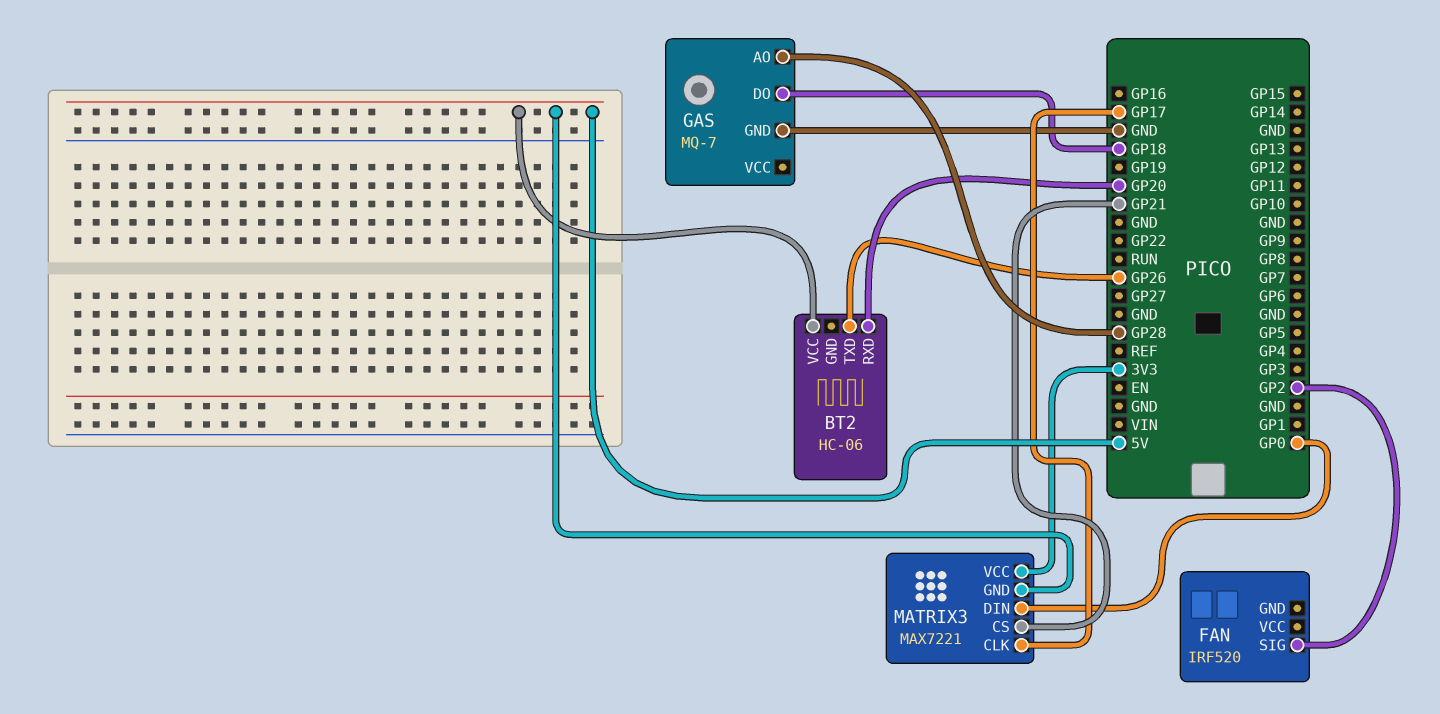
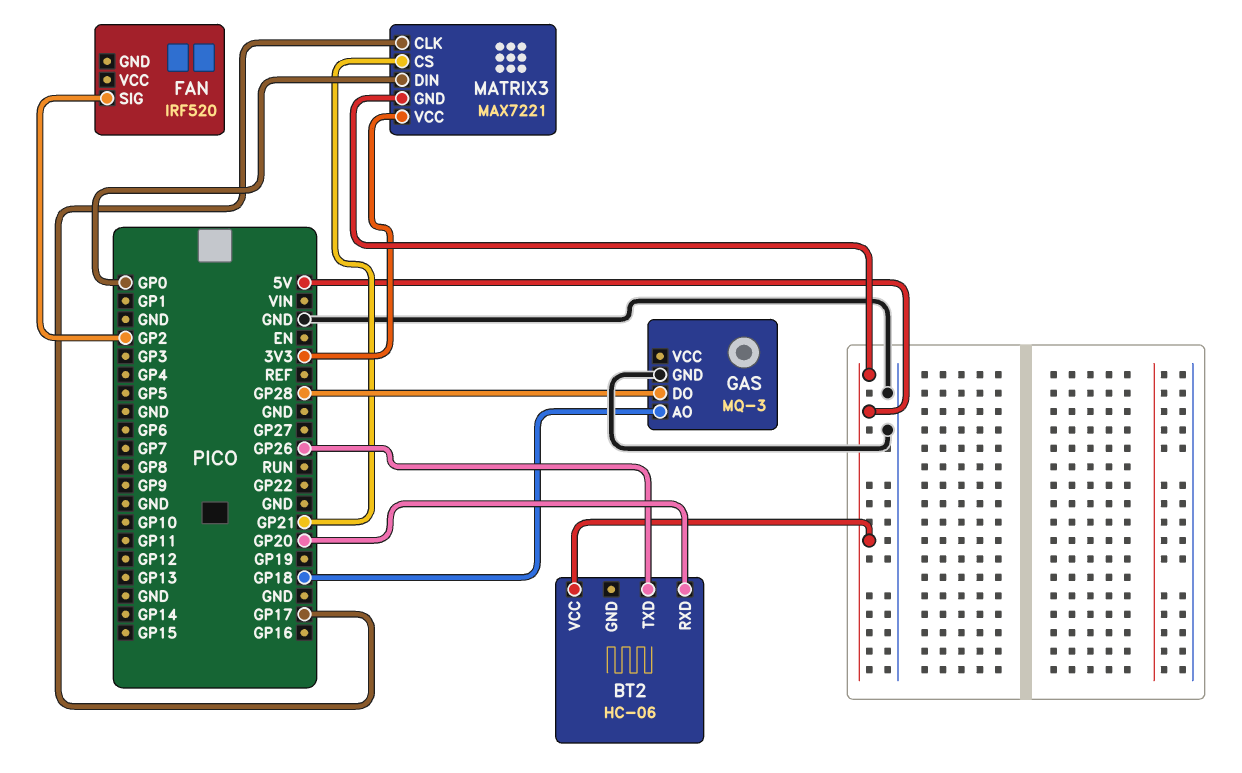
GAS: MQ-7 -> MQ-3
GAS pin AO: GP28 -> GP18
GAS pin DO: GP18 -> GP28

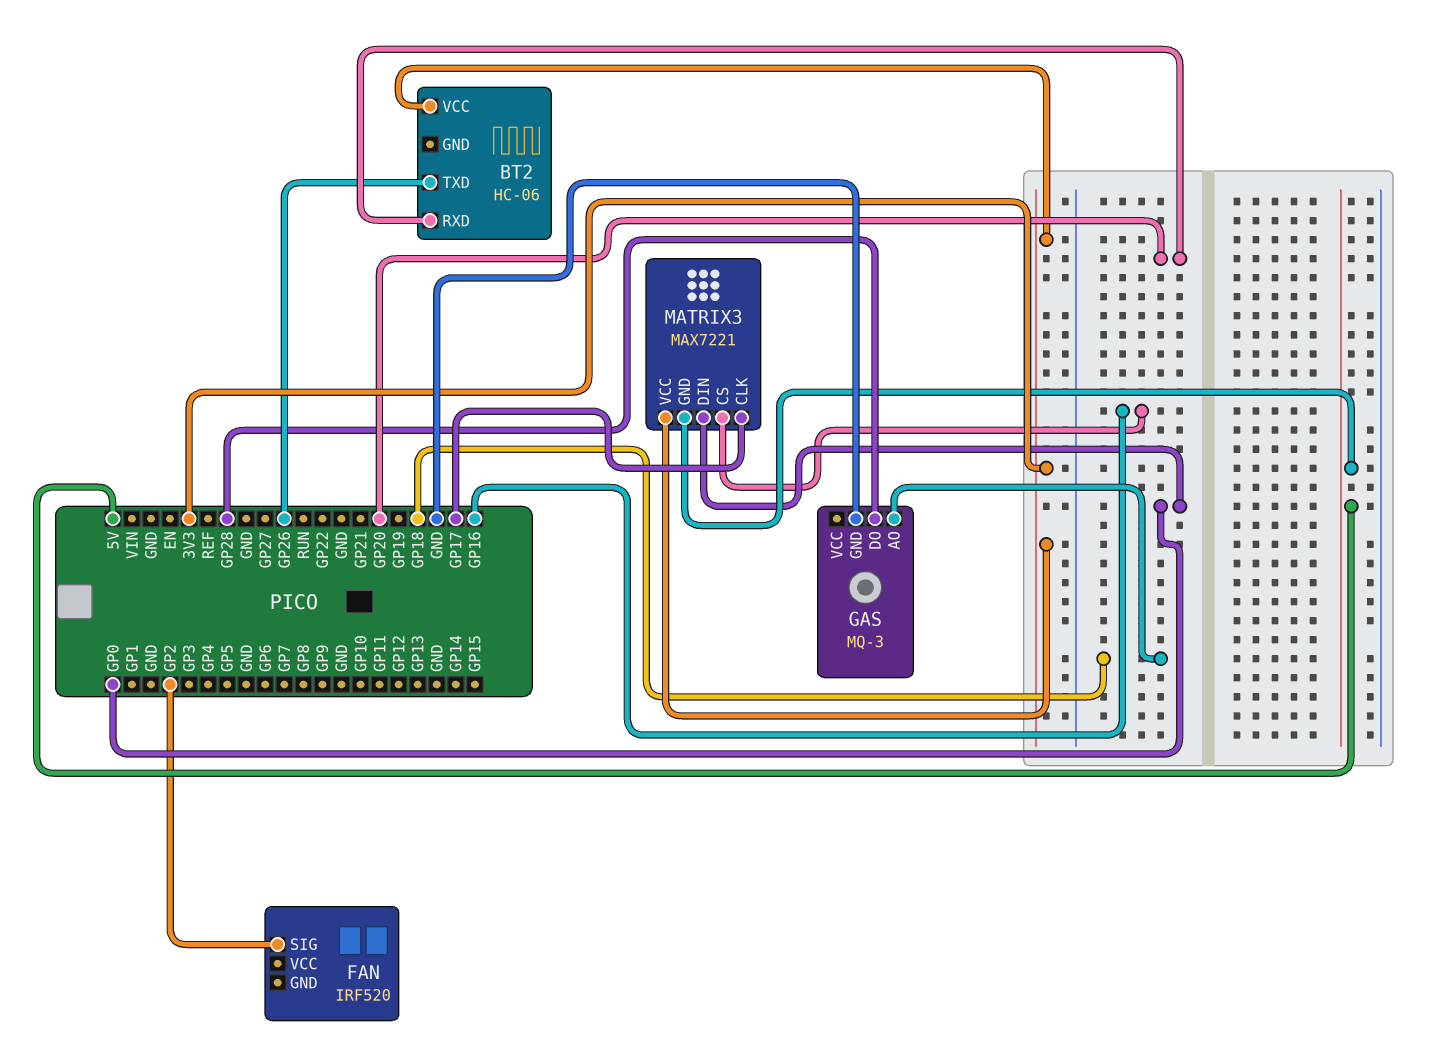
BT2 pin VCC: 5V -> 3V3
MATRIX3 pin CS: GP21 -> GP16

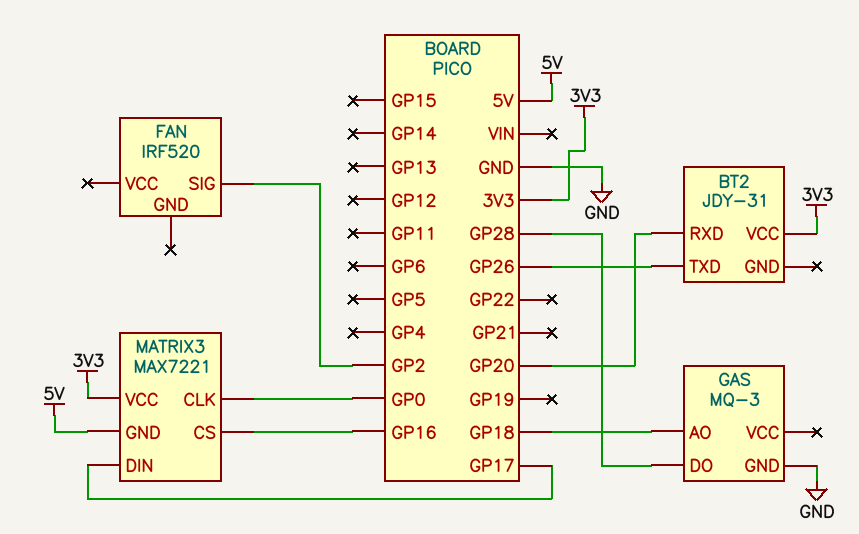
BT2: HC-06 -> JDY-31
MATRIX3 pin CLK: GP17 -> GP0
MATRIX3 pin DIN: GP0 -> GP17

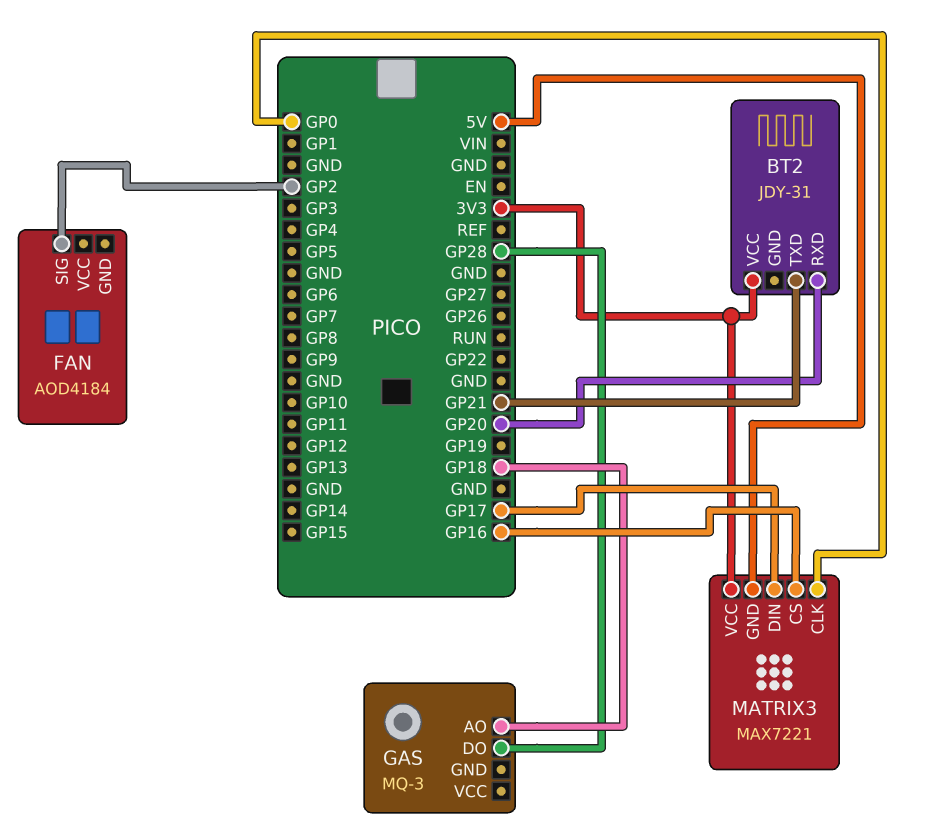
BT2 pin TXD: GP26 -> GP21
FAN: IRF520 -> AOD4184
GAS pin GND: GND -> none

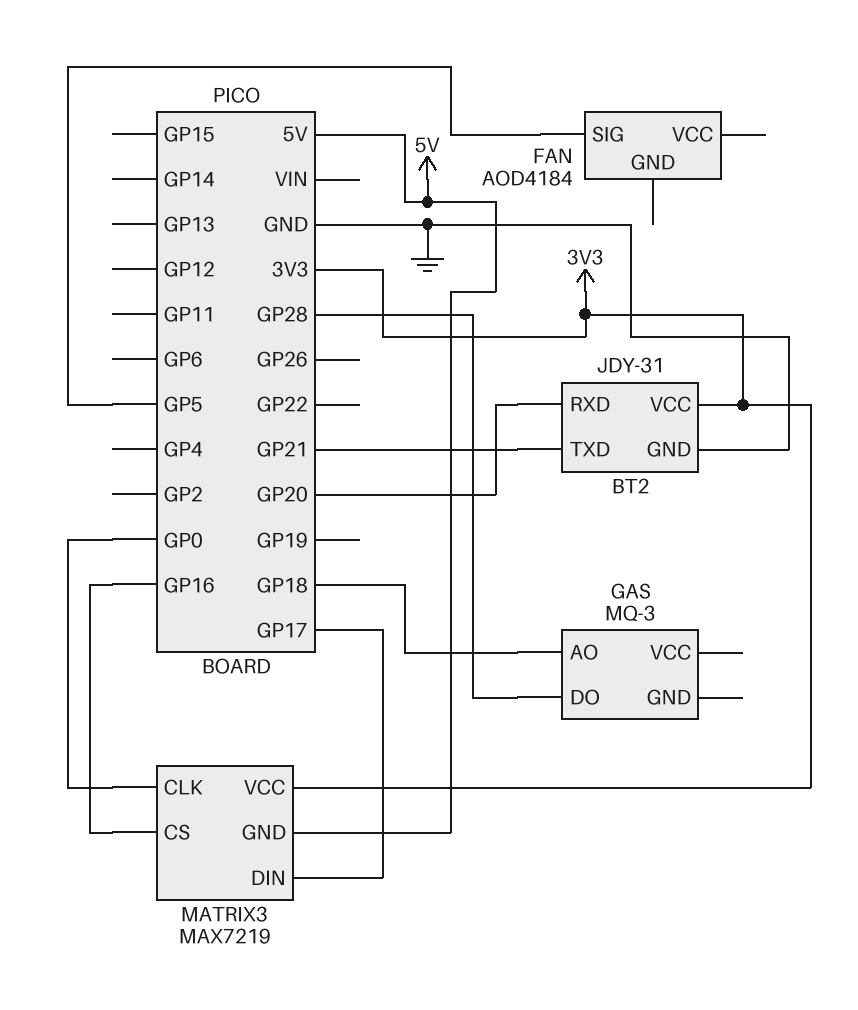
BT2 pin GND: none -> GND
FAN pin SIG: GP2 -> GP5
MATRIX3: MAX7221 -> MAX7219

